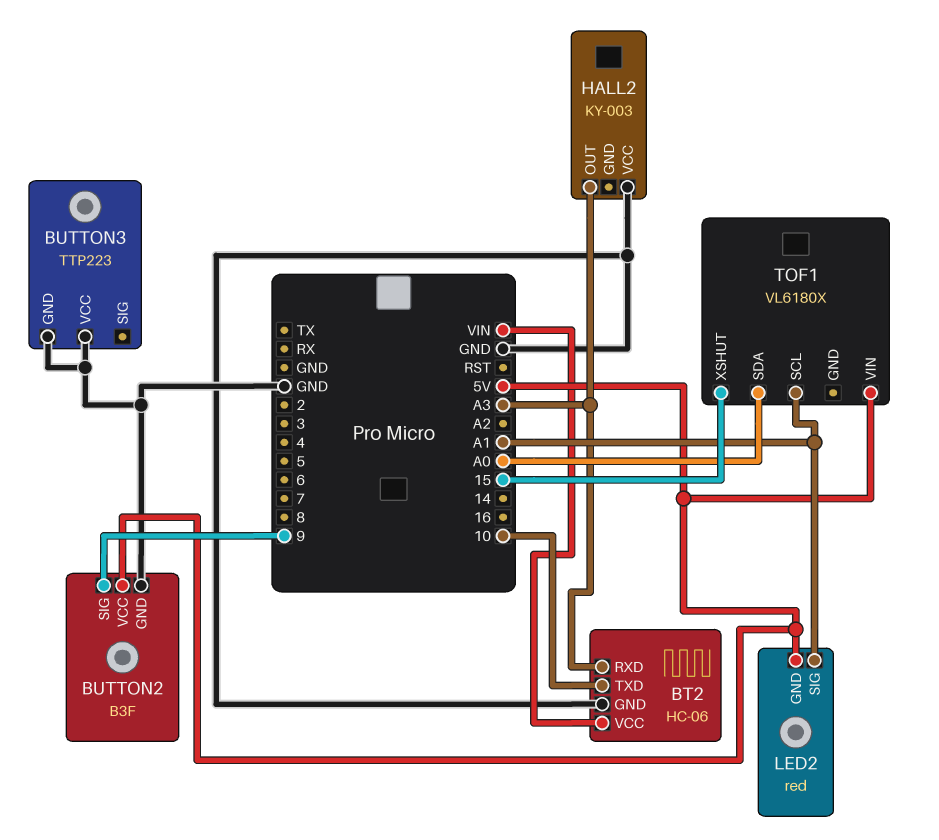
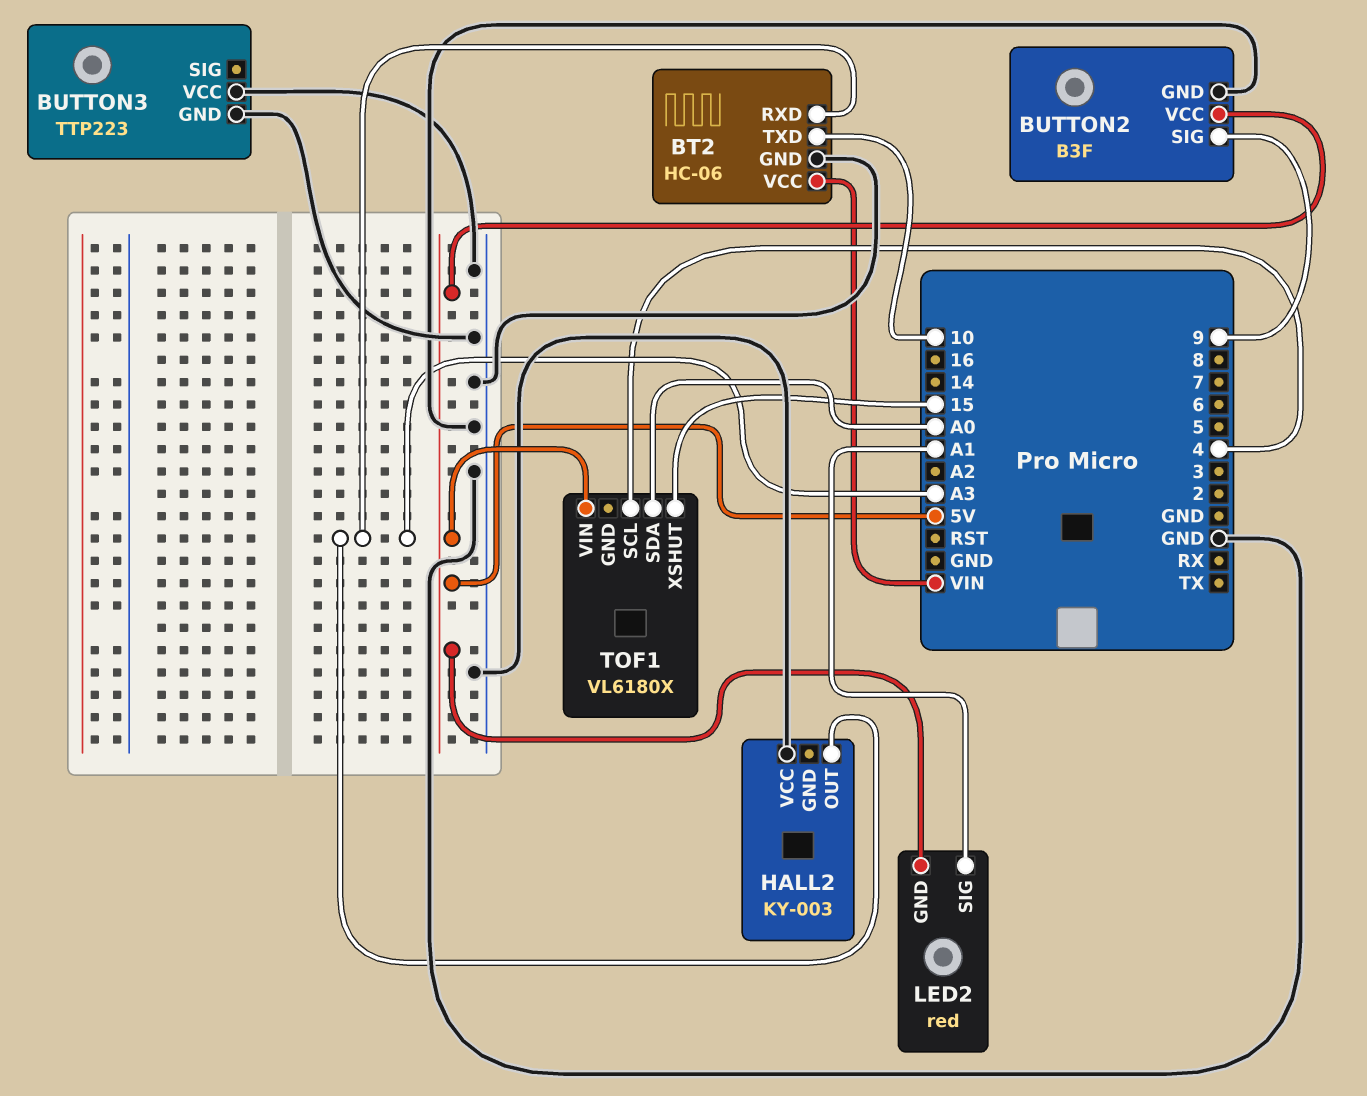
TOF1 pin SCL: A1 -> 4

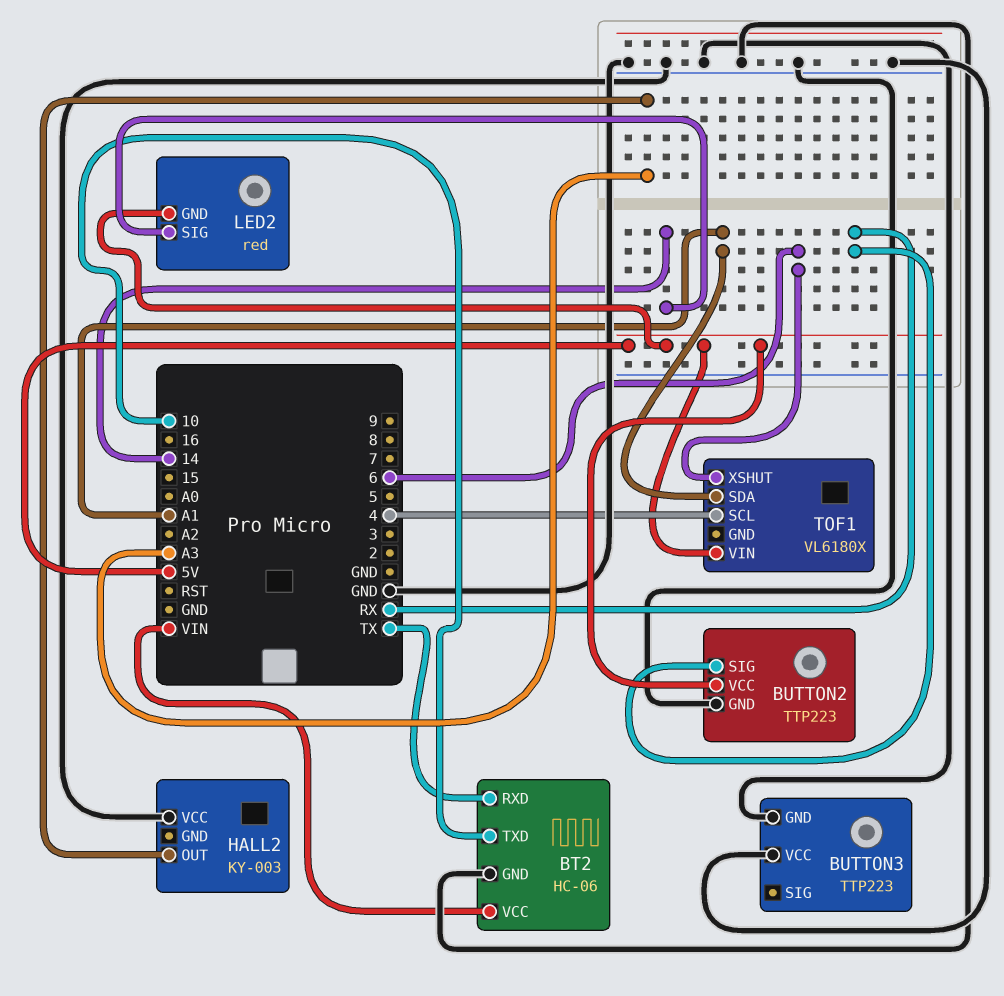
BT2 pin RXD: A3 -> TX
BUTTON2: B3F -> TTP223
BUTTON2 pin SIG: 9 -> RX
LED2 pin SIG: A1 -> 14
TOF1 pin SDA: A0 -> A1
TOF1 pin XSHUT: 15 -> 6

